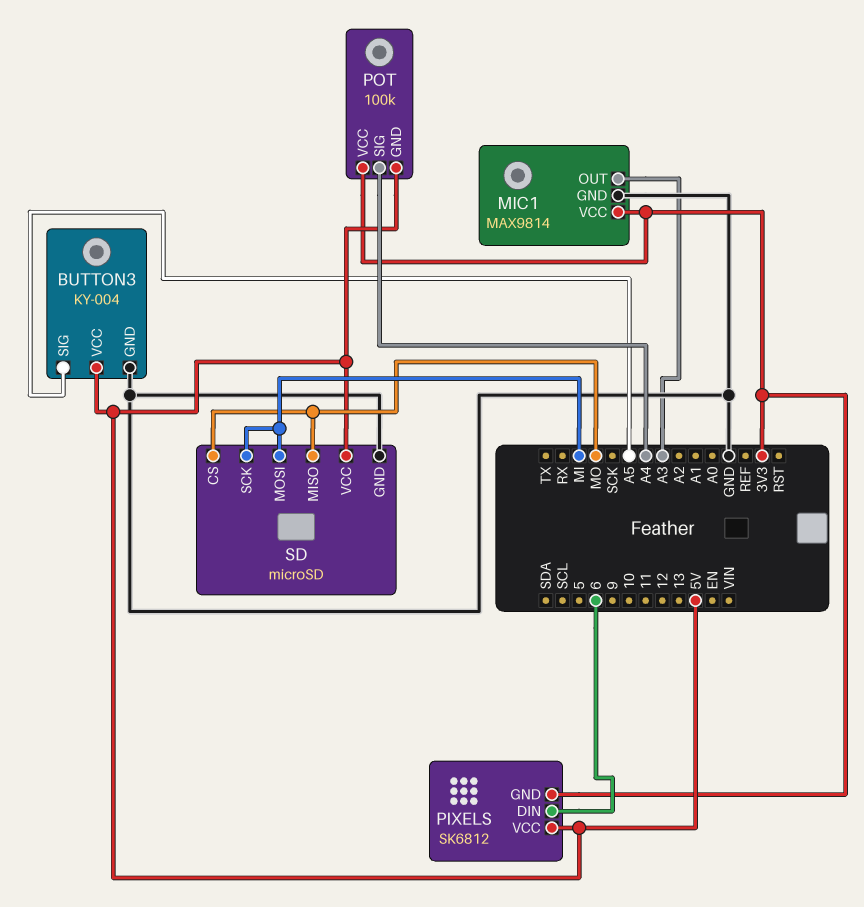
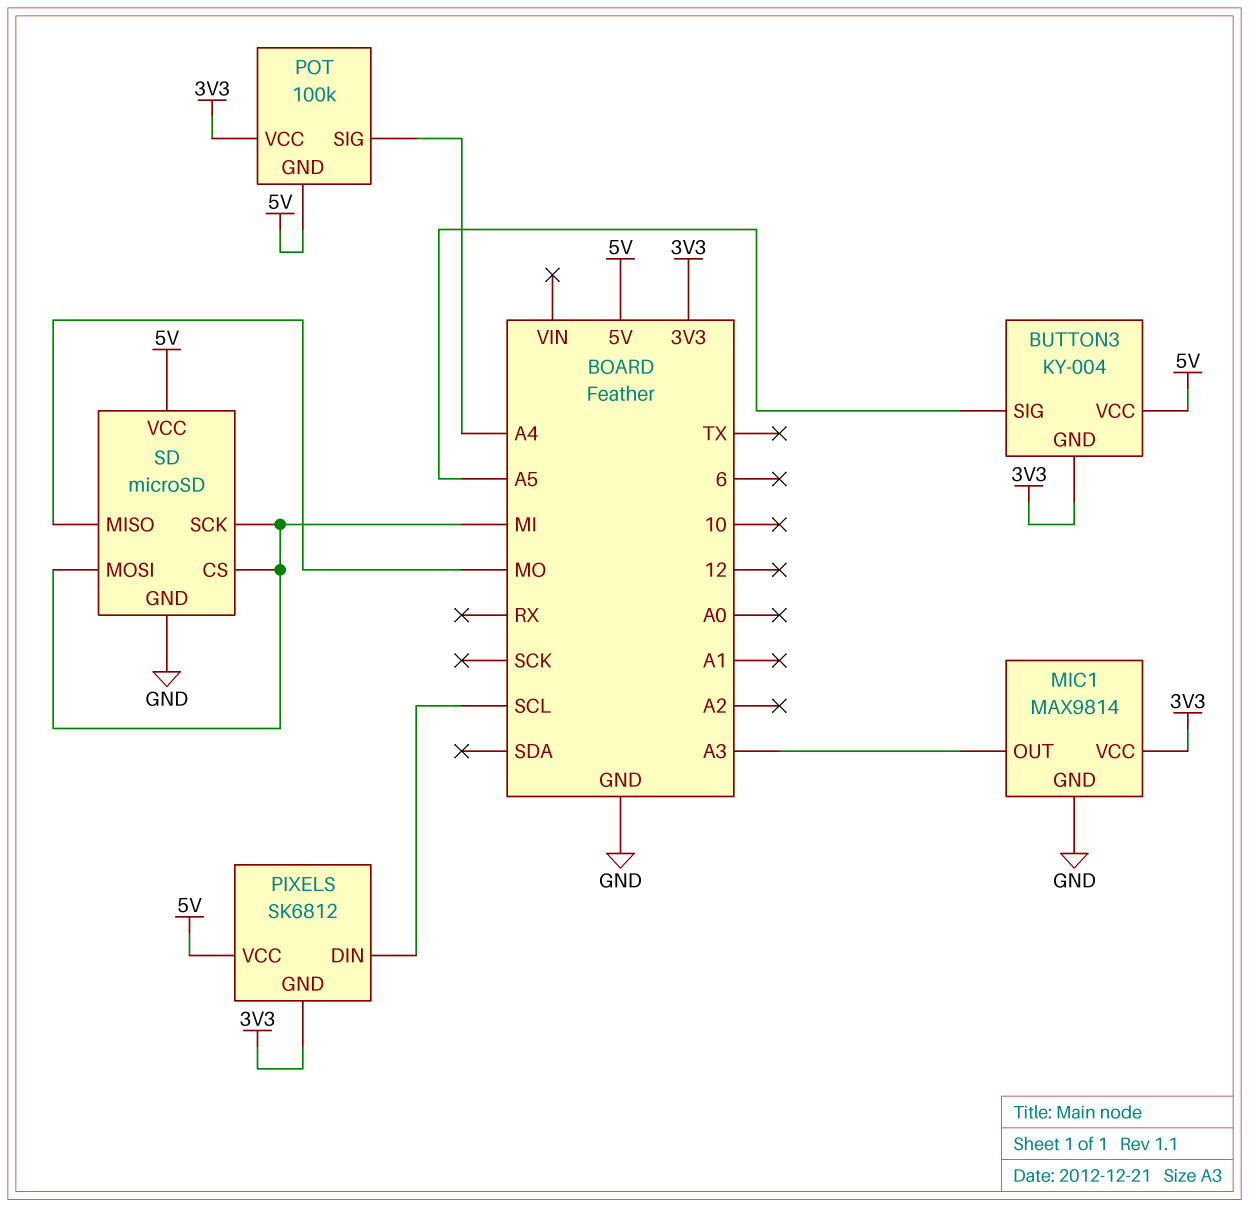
BUTTON3 pin GND: GND -> 3V3
PIXELS pin DIN: 6 -> SCL
SD pin CS: MO -> MI

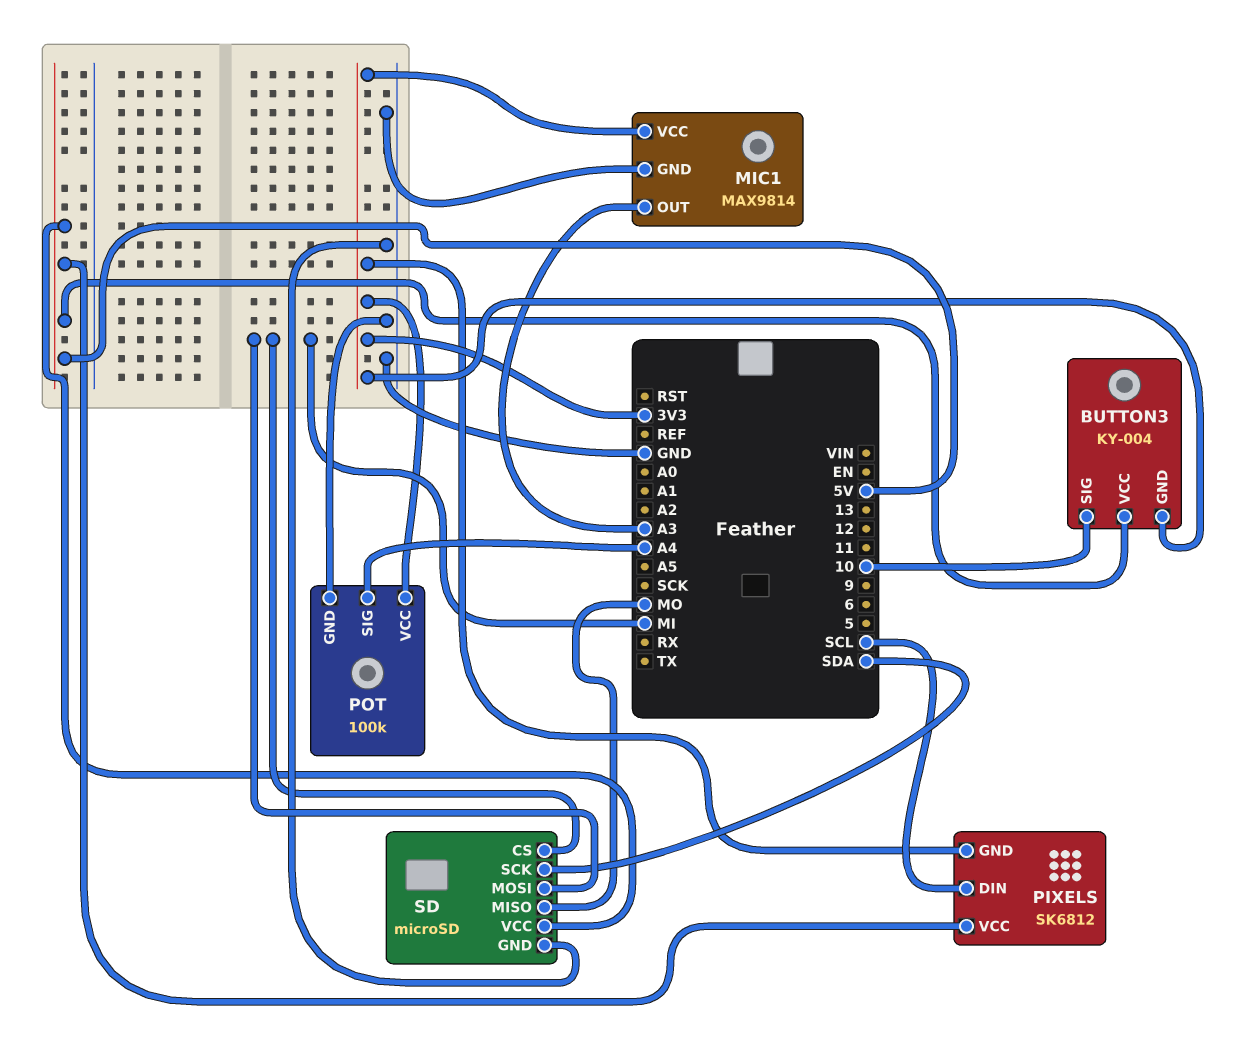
BUTTON3 pin SIG: A5 -> 10
POT pin GND: 5V -> GND
SD pin SCK: MI -> SDA

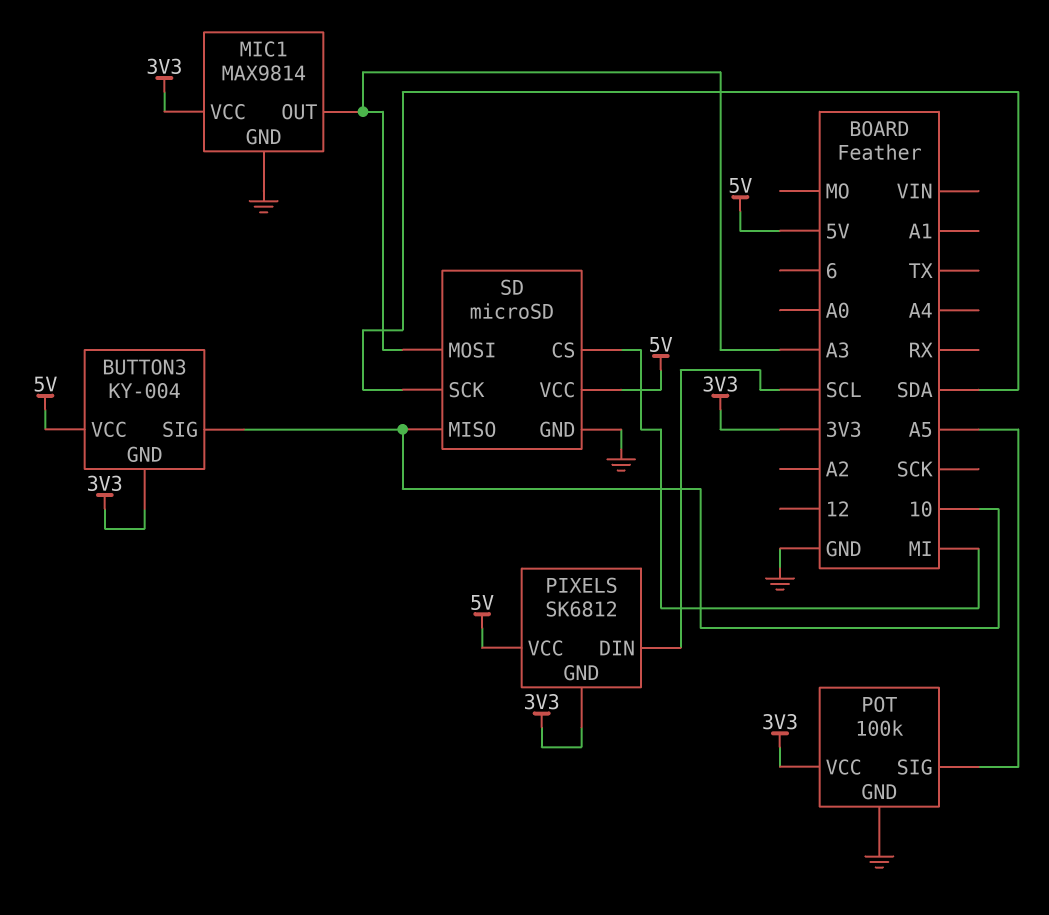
POT pin SIG: A4 -> A5
SD pin MISO: MO -> 10
SD pin MOSI: MI -> A3

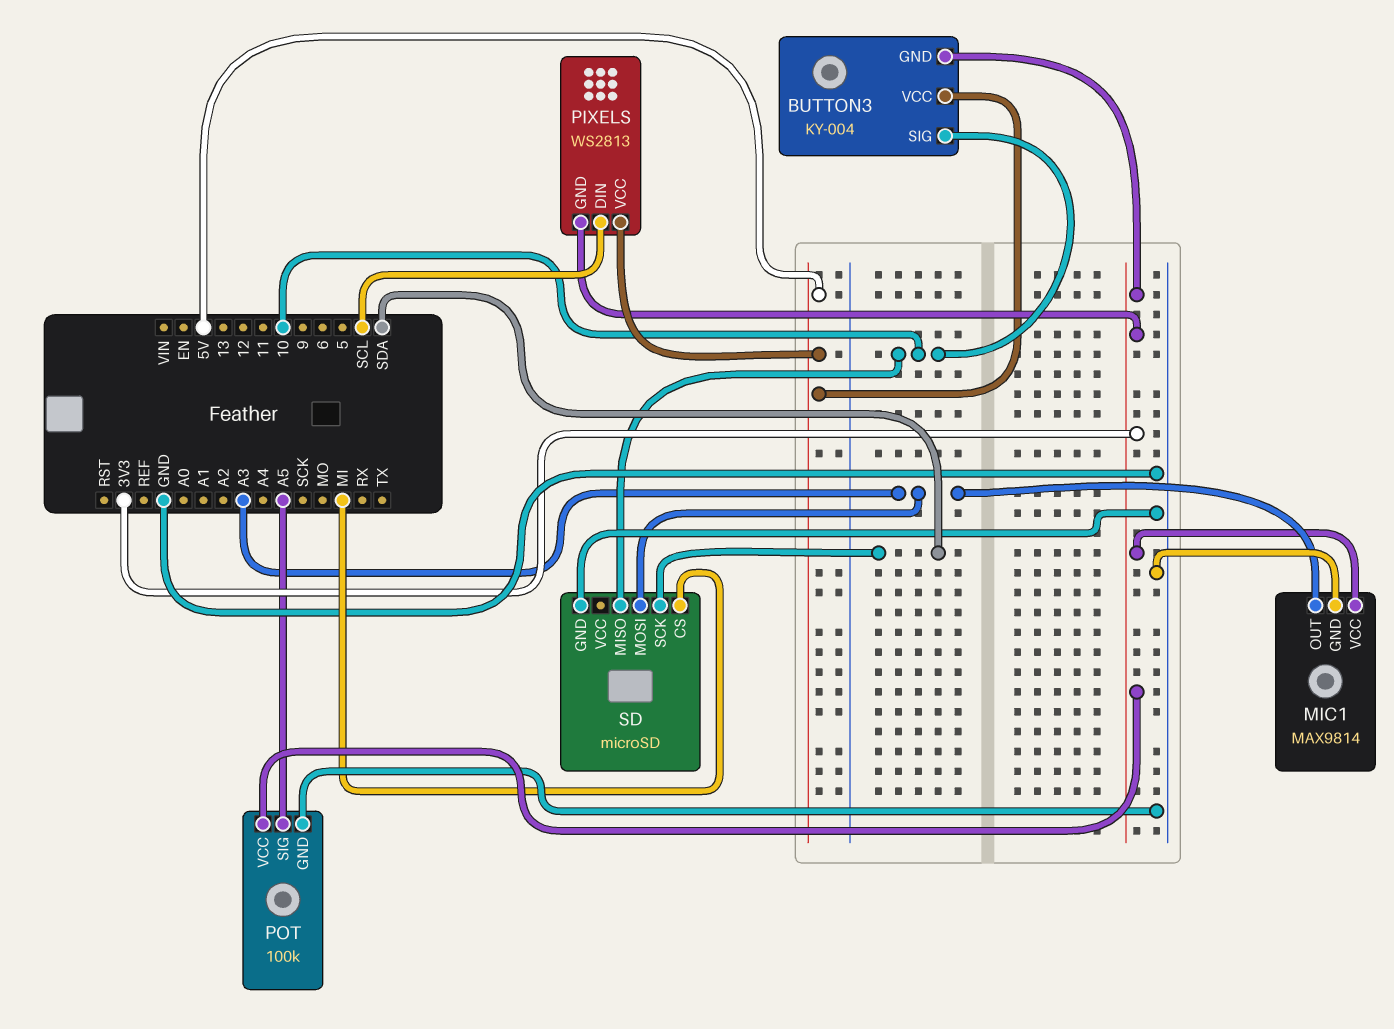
PIXELS: SK6812 -> WS2813
SD pin VCC: 5V -> none

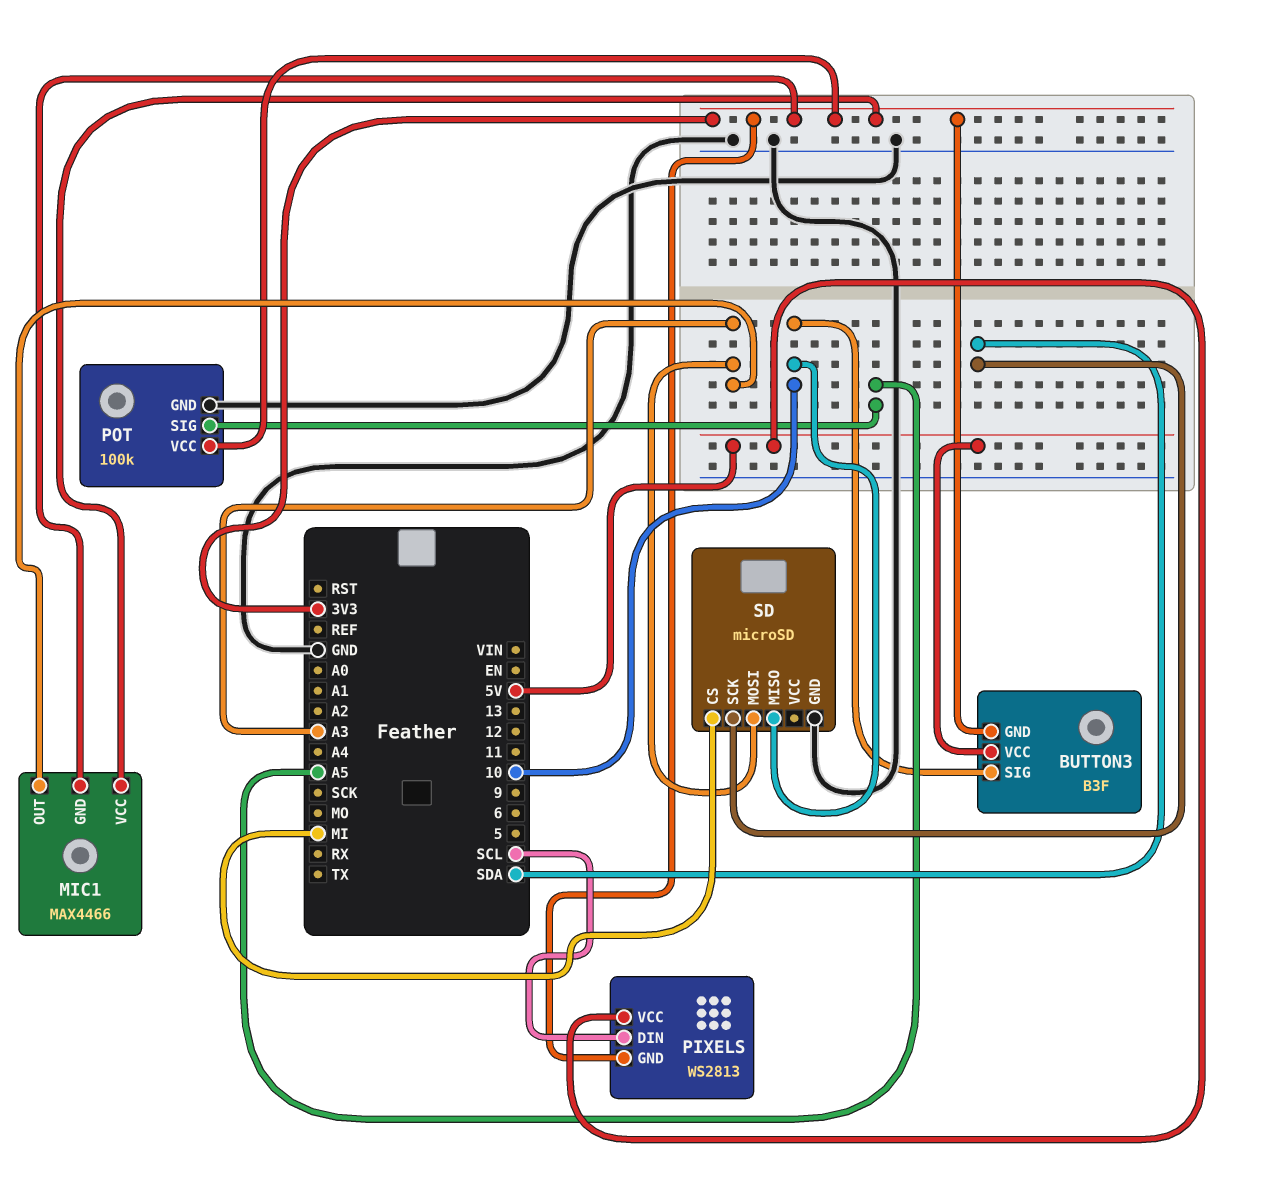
BUTTON3: KY-004 -> B3F
MIC1: MAX9814 -> MAX4466
MIC1 pin GND: GND -> 3V3

